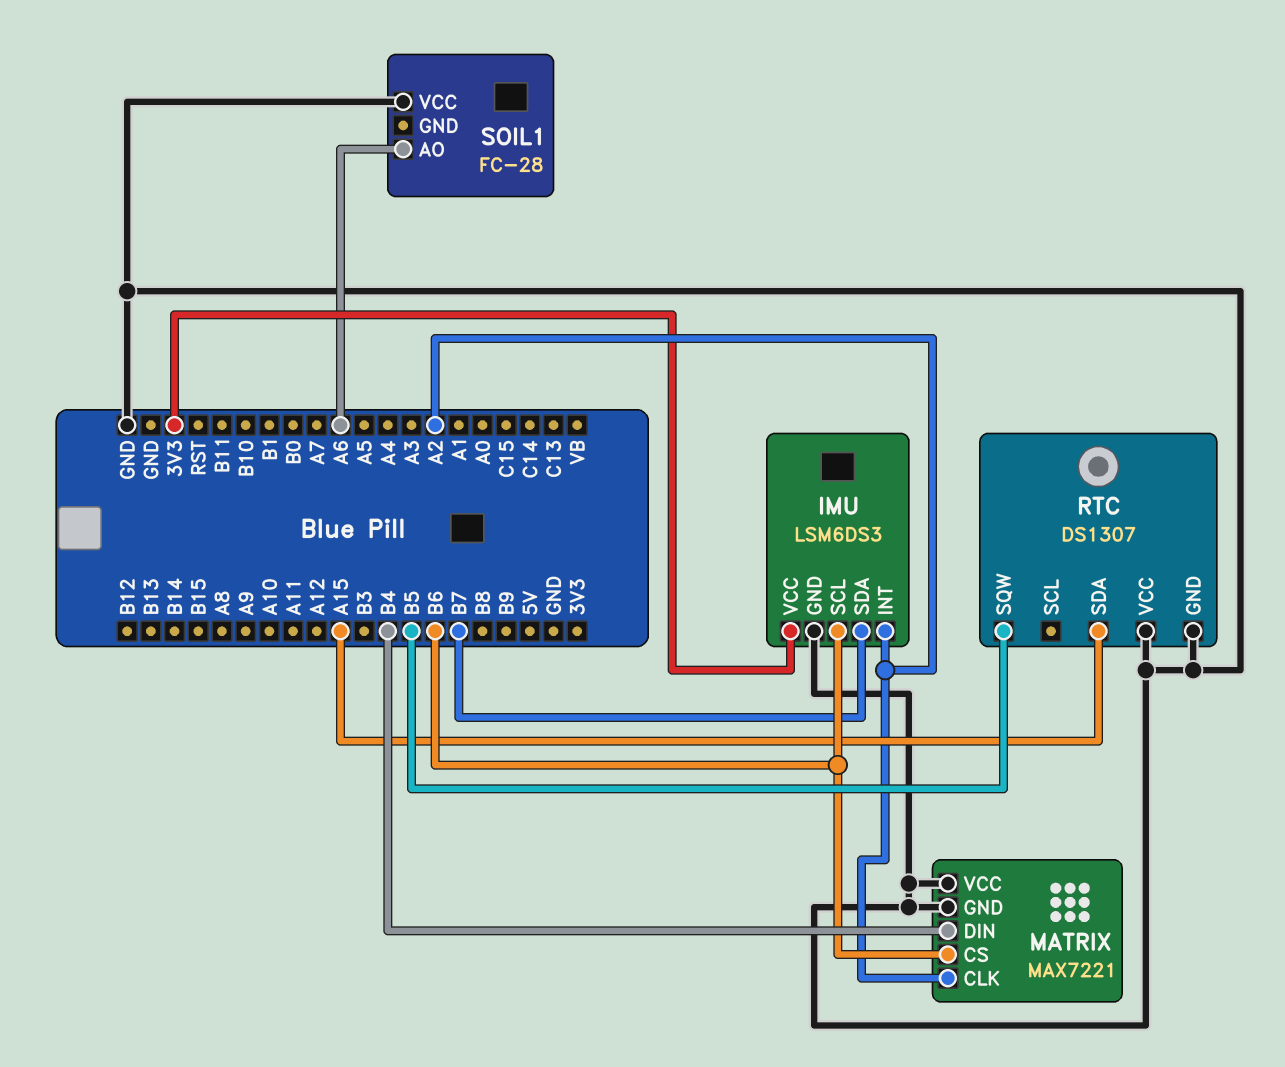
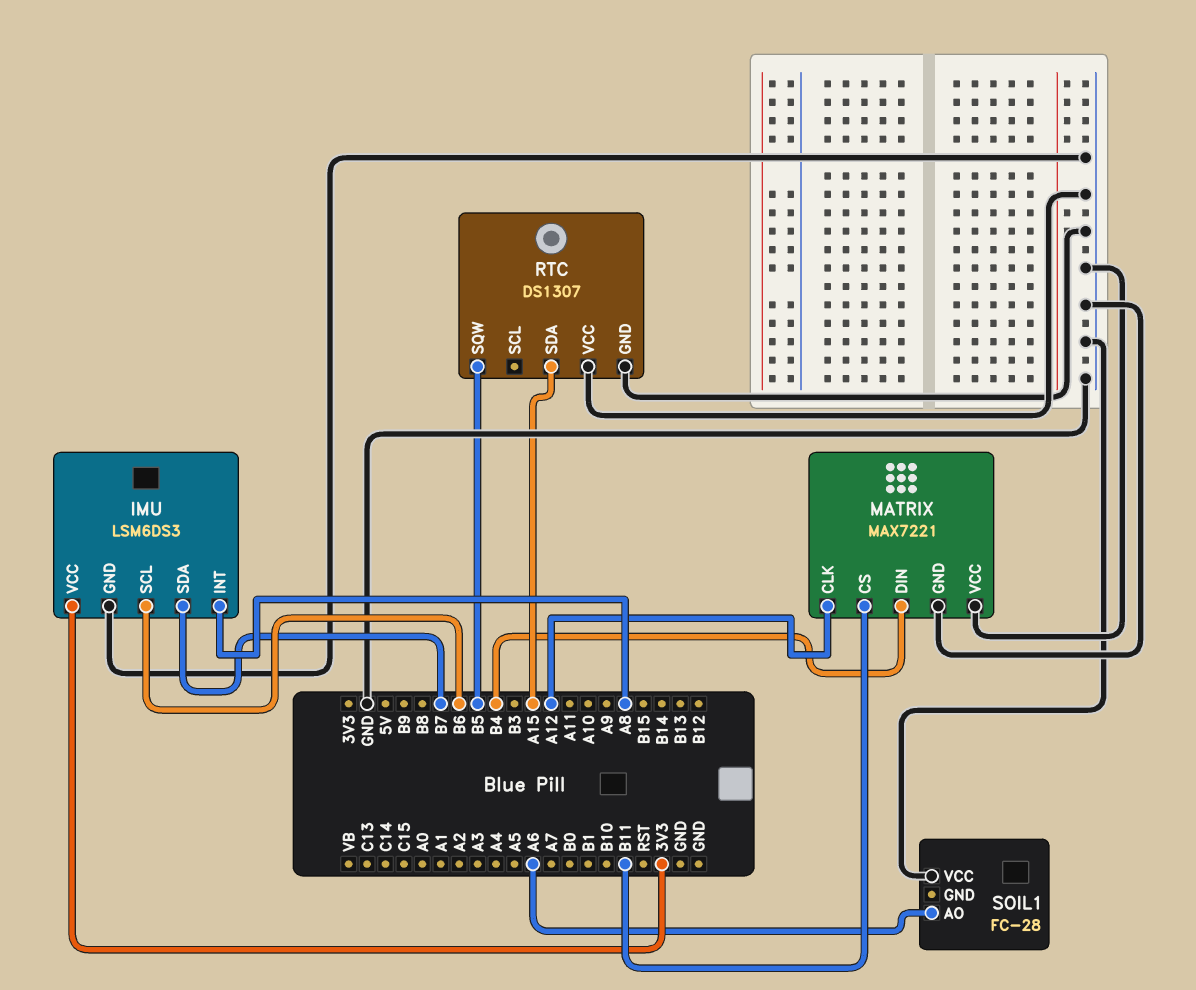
IMU pin INT: A2 -> A8
MATRIX pin CLK: A2 -> A12
MATRIX pin CS: B6 -> B11

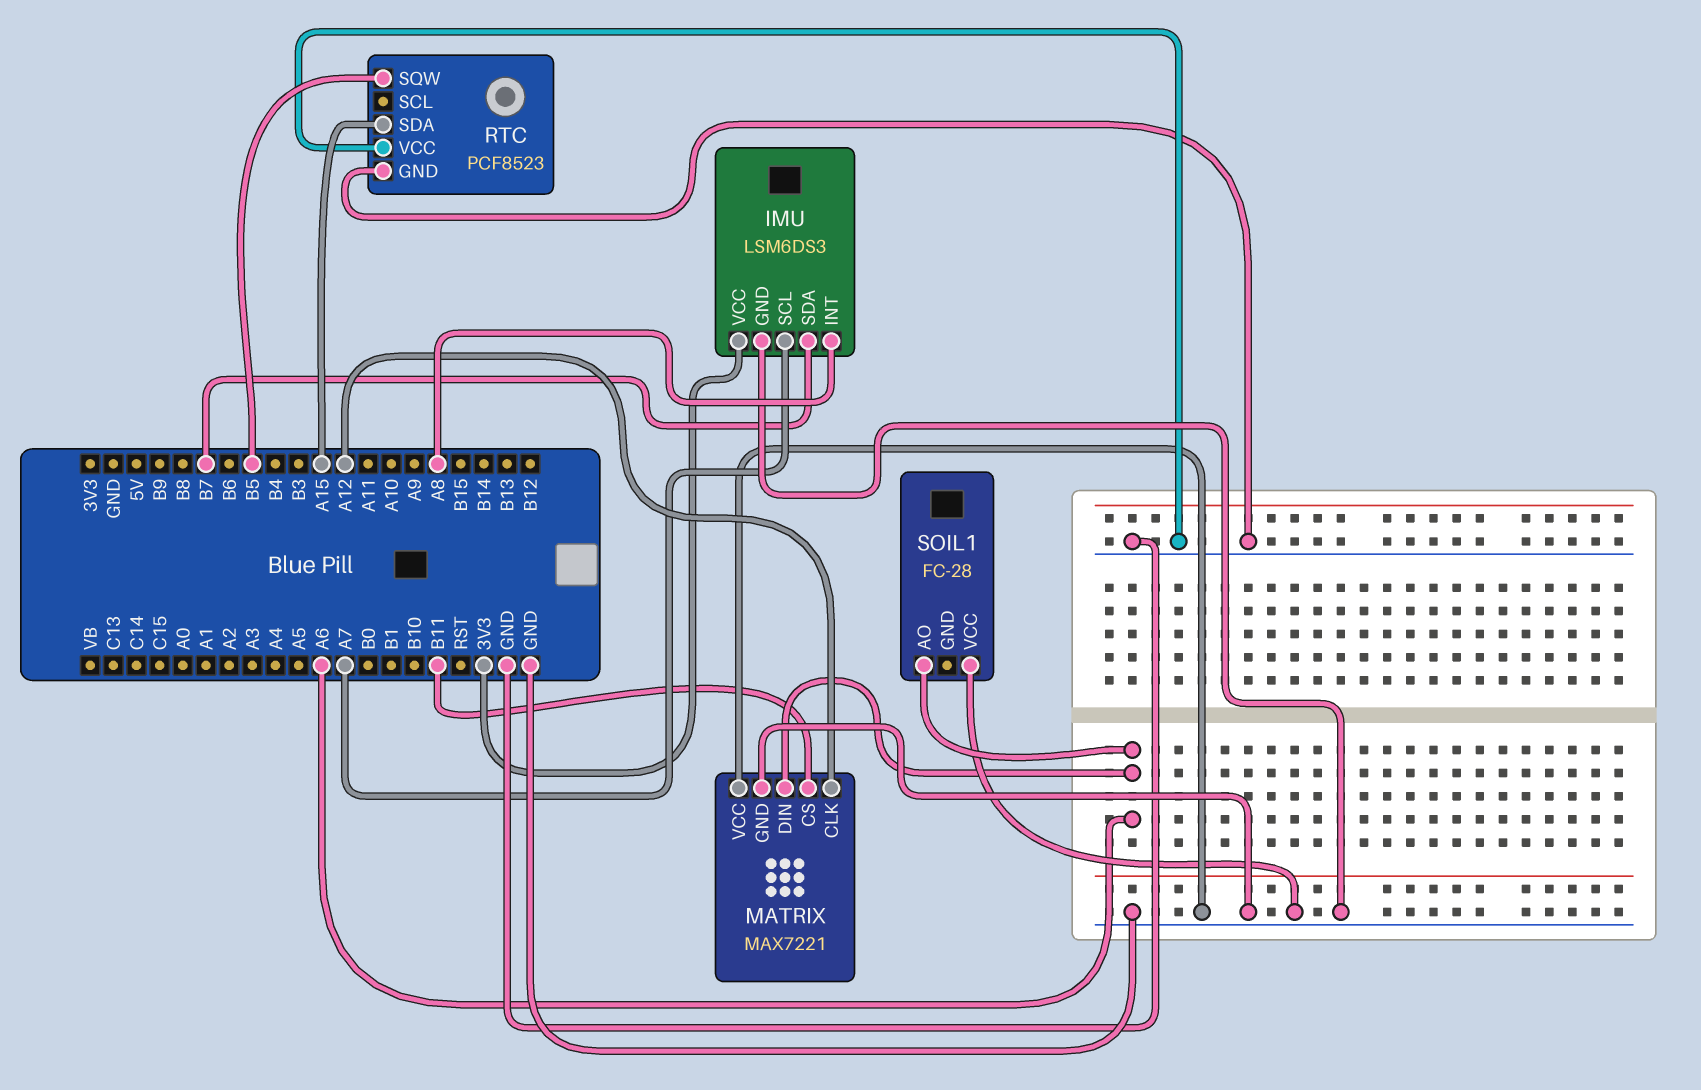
IMU pin SCL: B6 -> A7
MATRIX pin DIN: B4 -> A6
RTC: DS1307 -> PCF8523

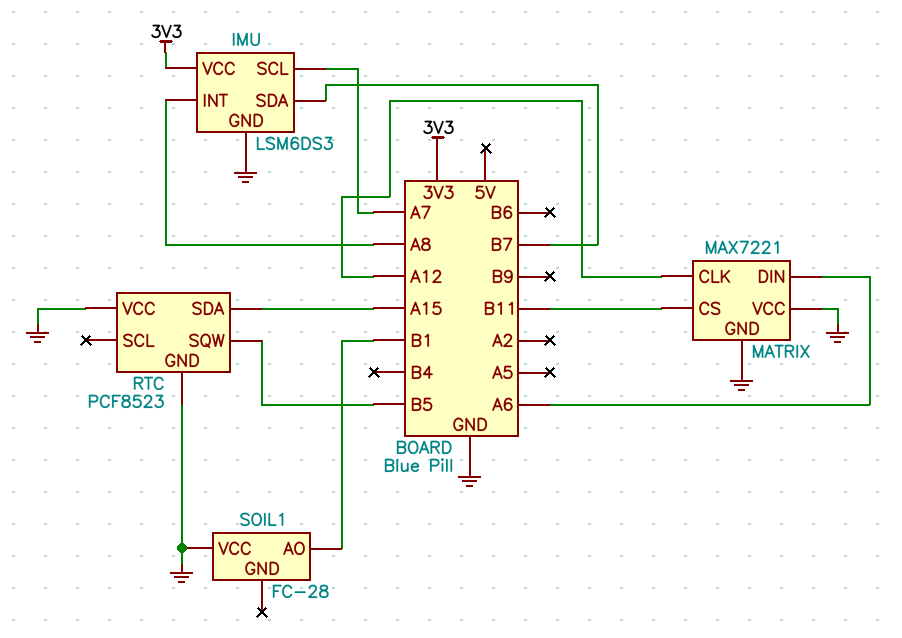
SOIL1 pin AO: A6 -> B1

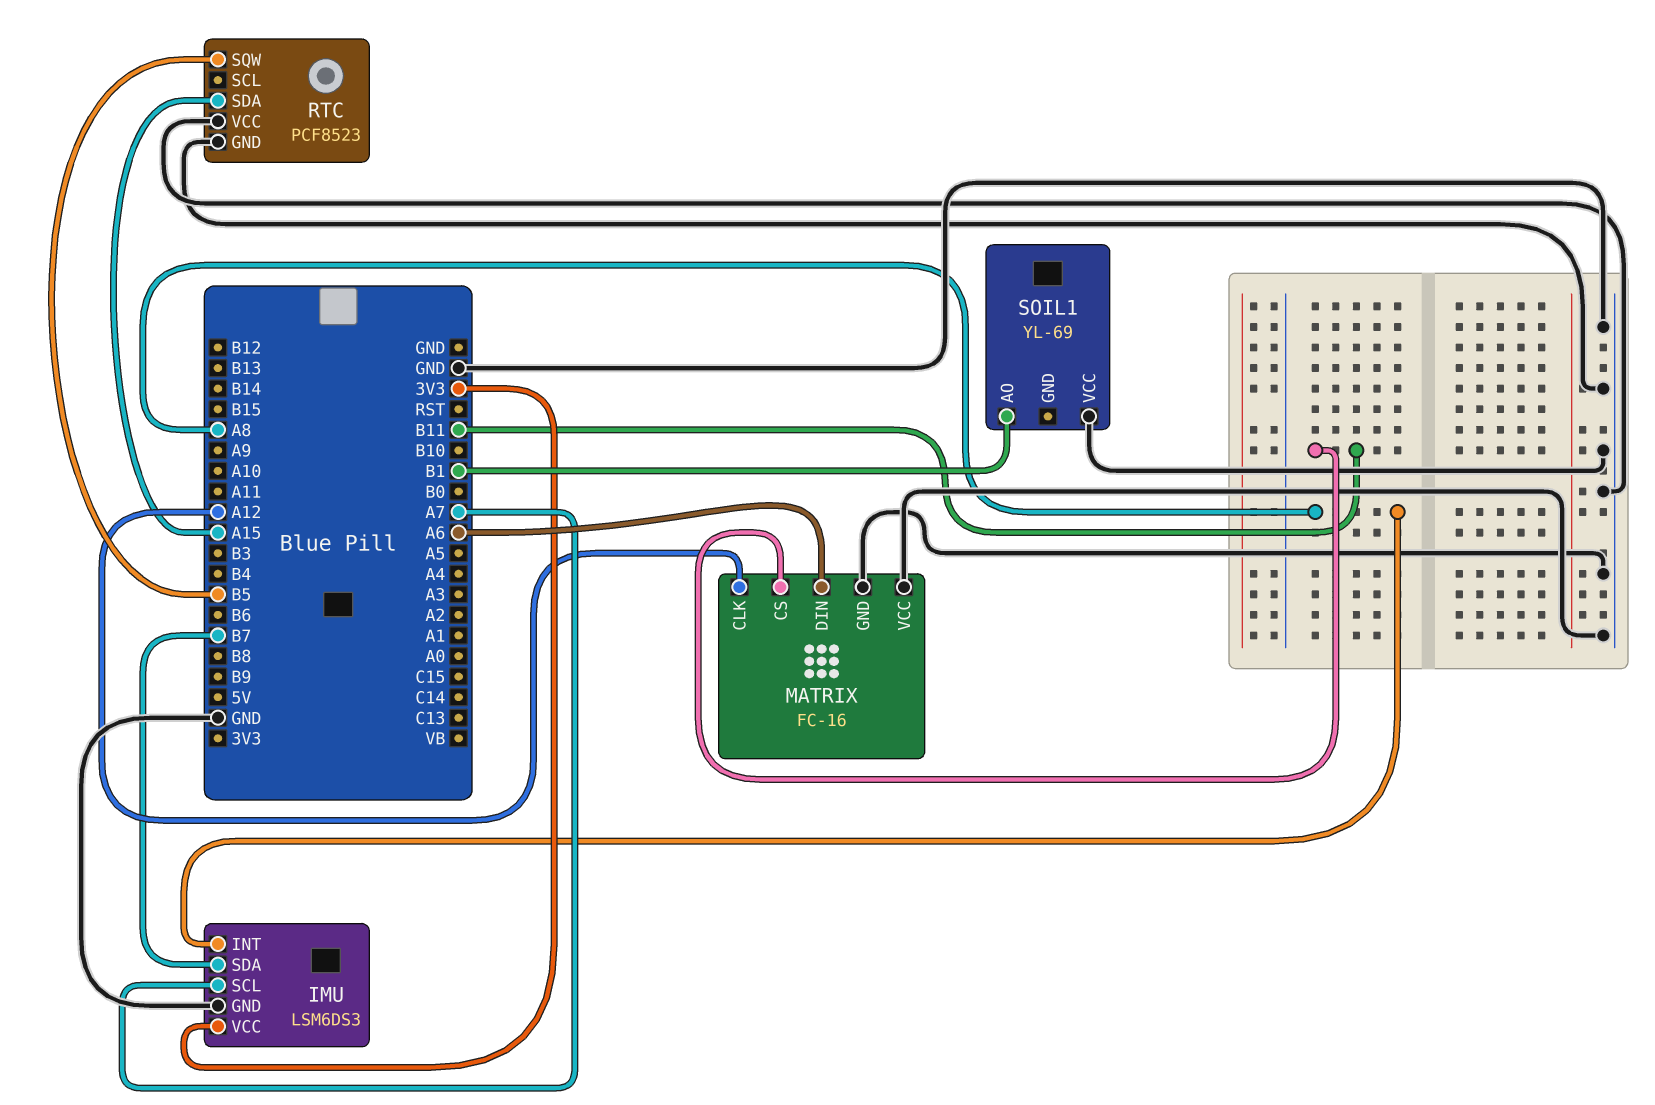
MATRIX: MAX7221 -> FC-16
SOIL1: FC-28 -> YL-69

